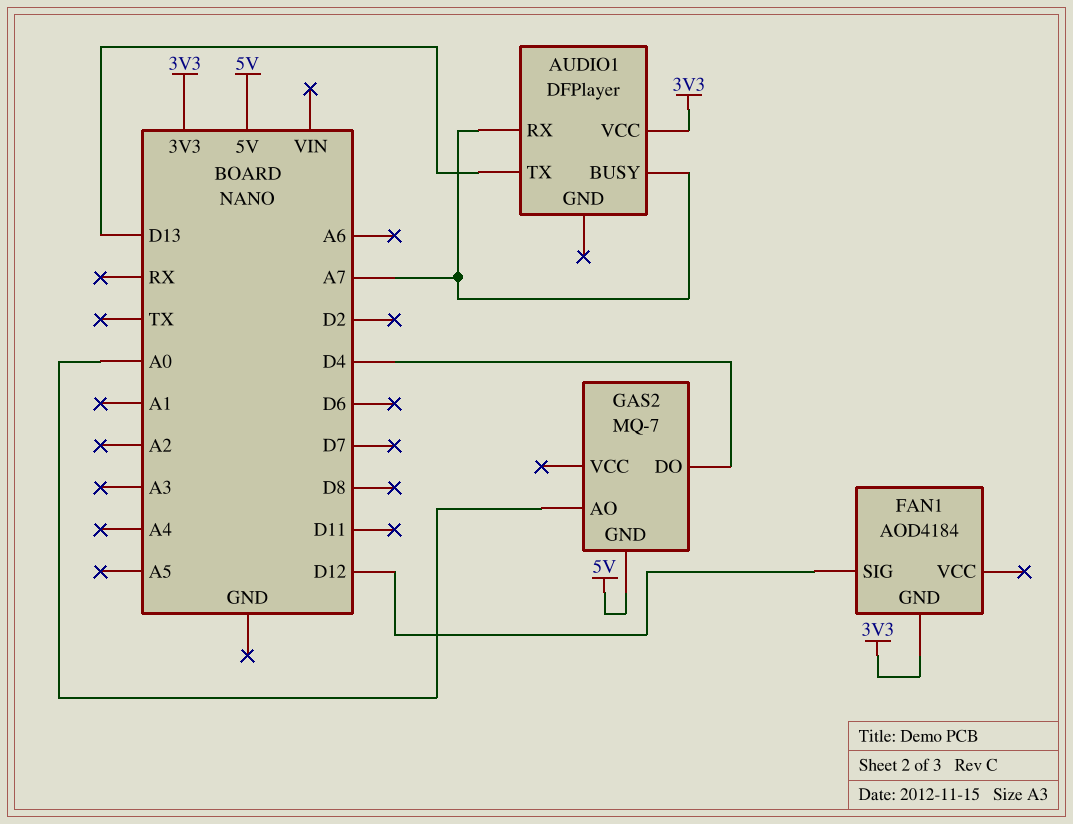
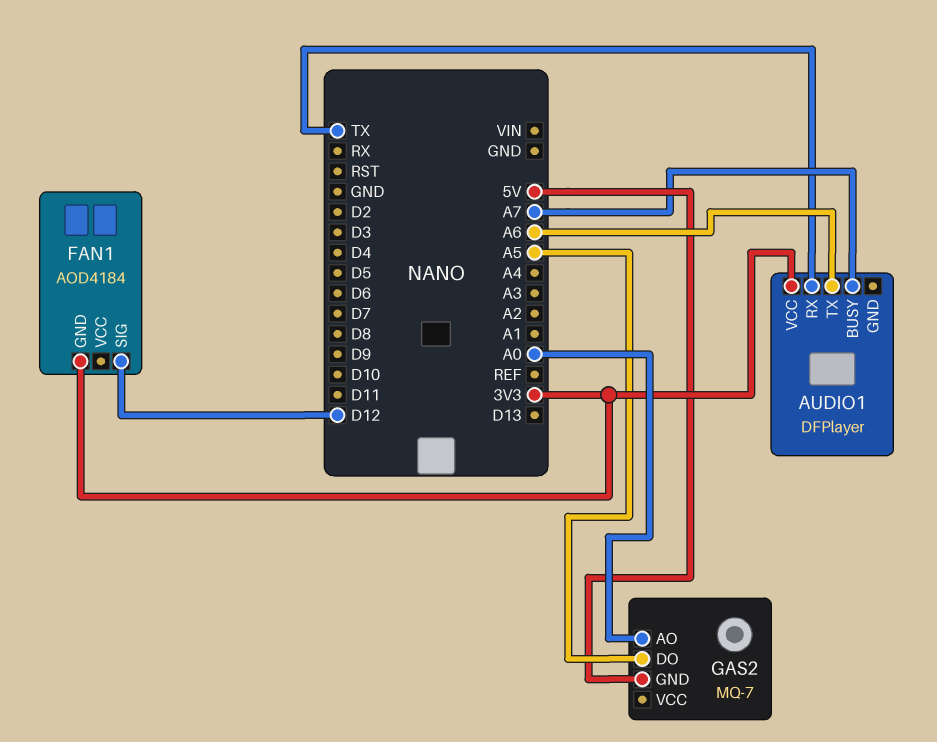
AUDIO1 pin RX: A7 -> TX
AUDIO1 pin TX: D13 -> A6
GAS2 pin DO: D4 -> A5

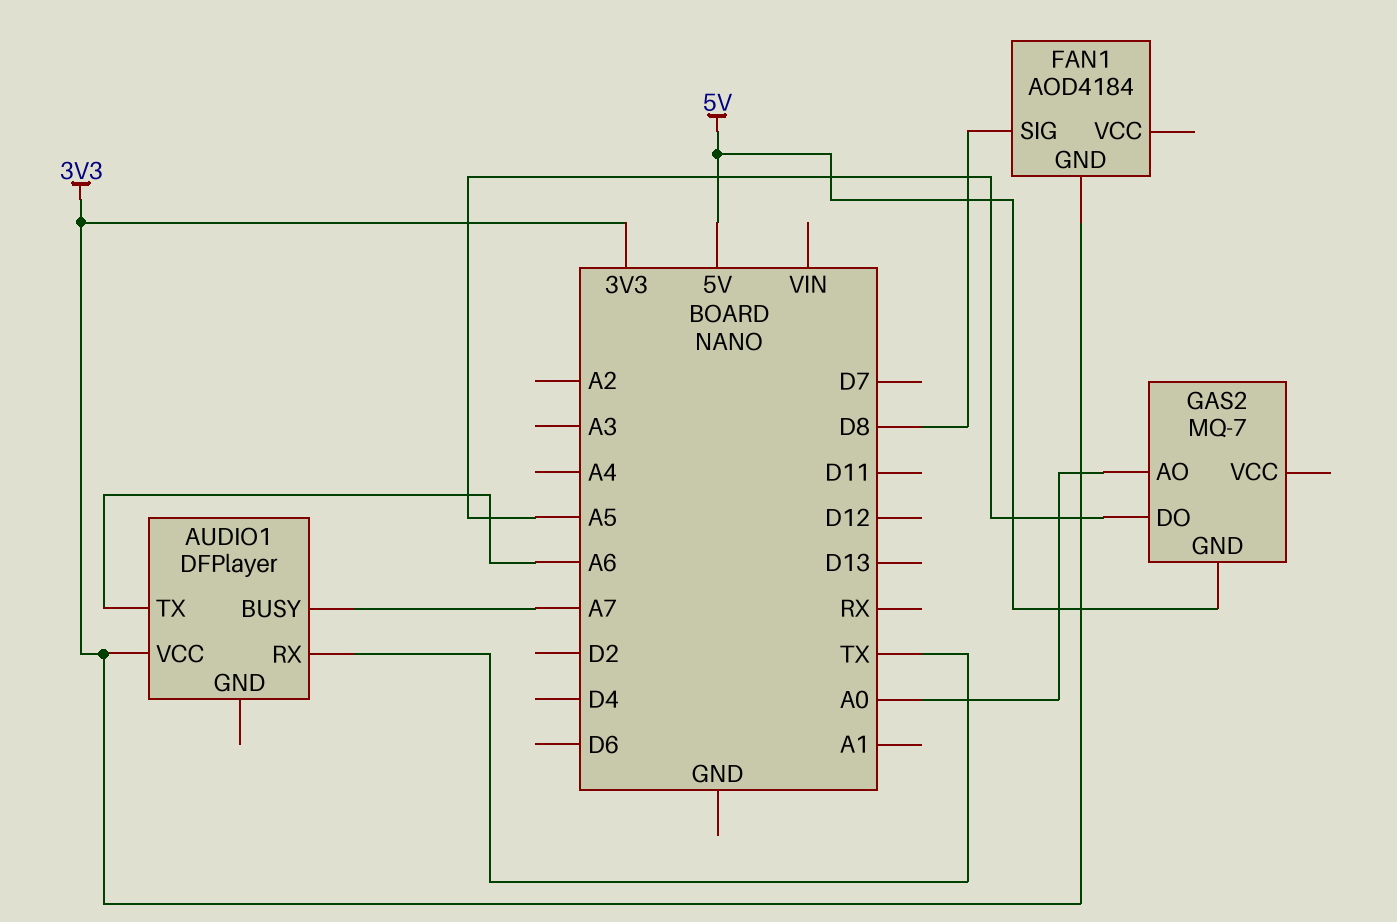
FAN1 pin SIG: D12 -> D8

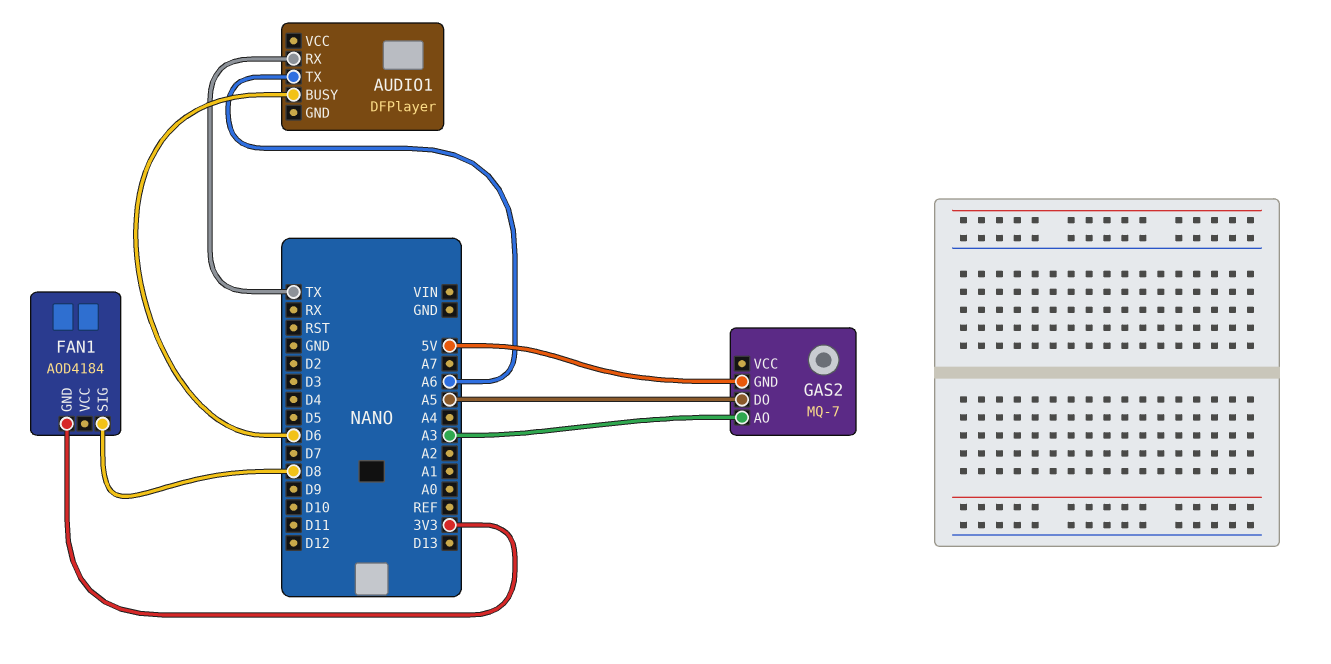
AUDIO1 pin BUSY: A7 -> D6
AUDIO1 pin VCC: 3V3 -> none
GAS2 pin AO: A0 -> A3

